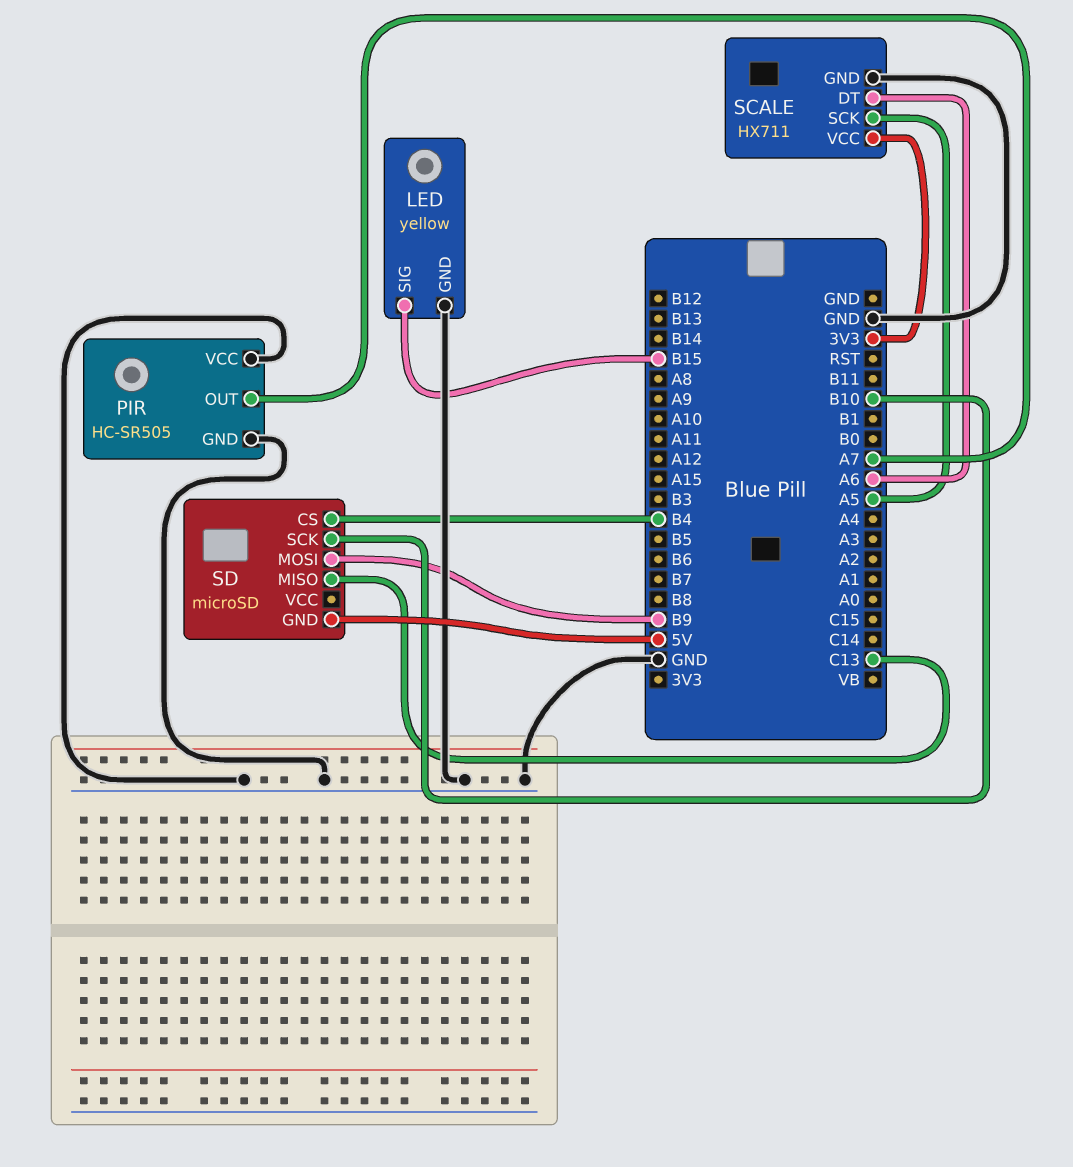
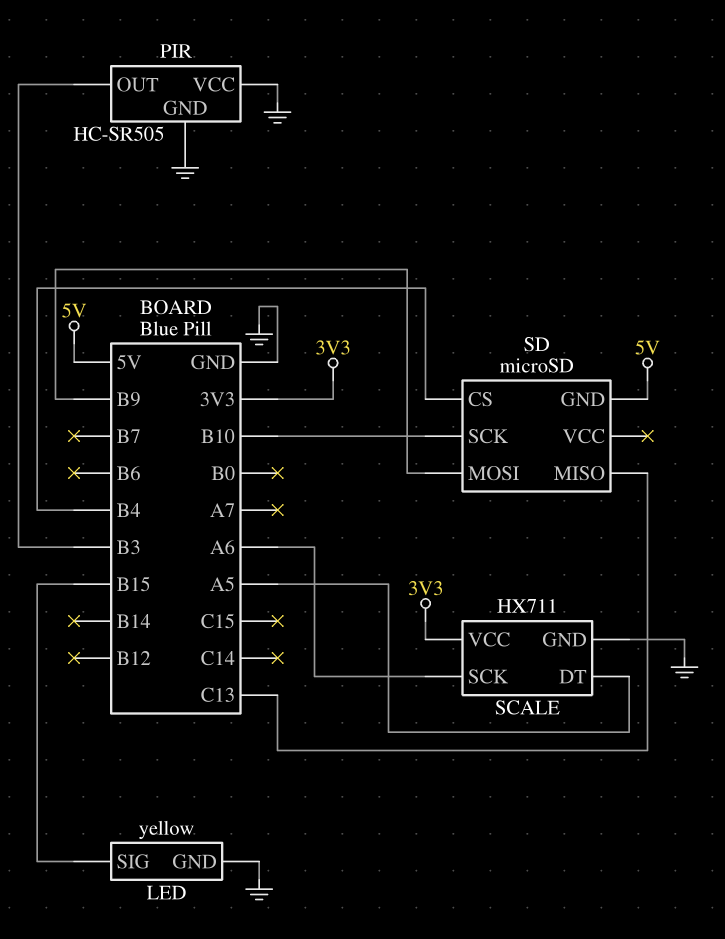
PIR pin OUT: A7 -> B3
SCALE pin DT: A6 -> A5
SCALE pin SCK: A5 -> A6

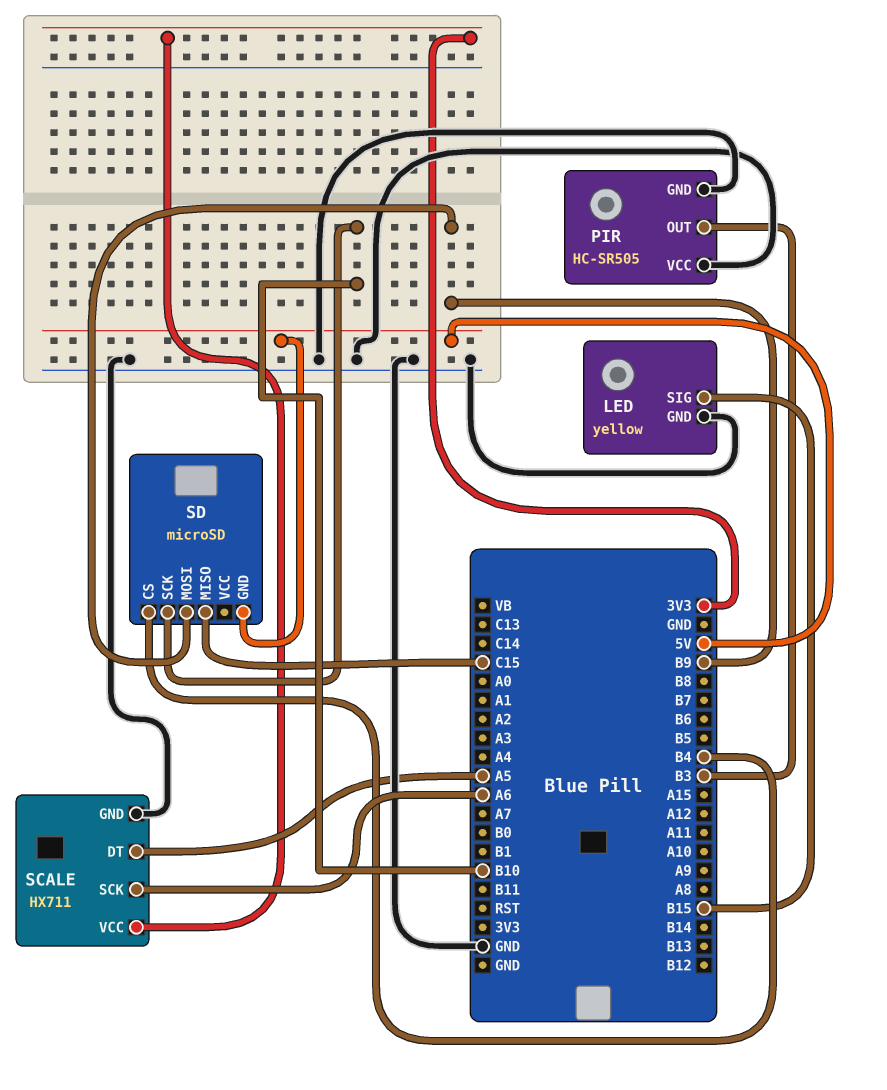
SD pin MISO: C13 -> C15

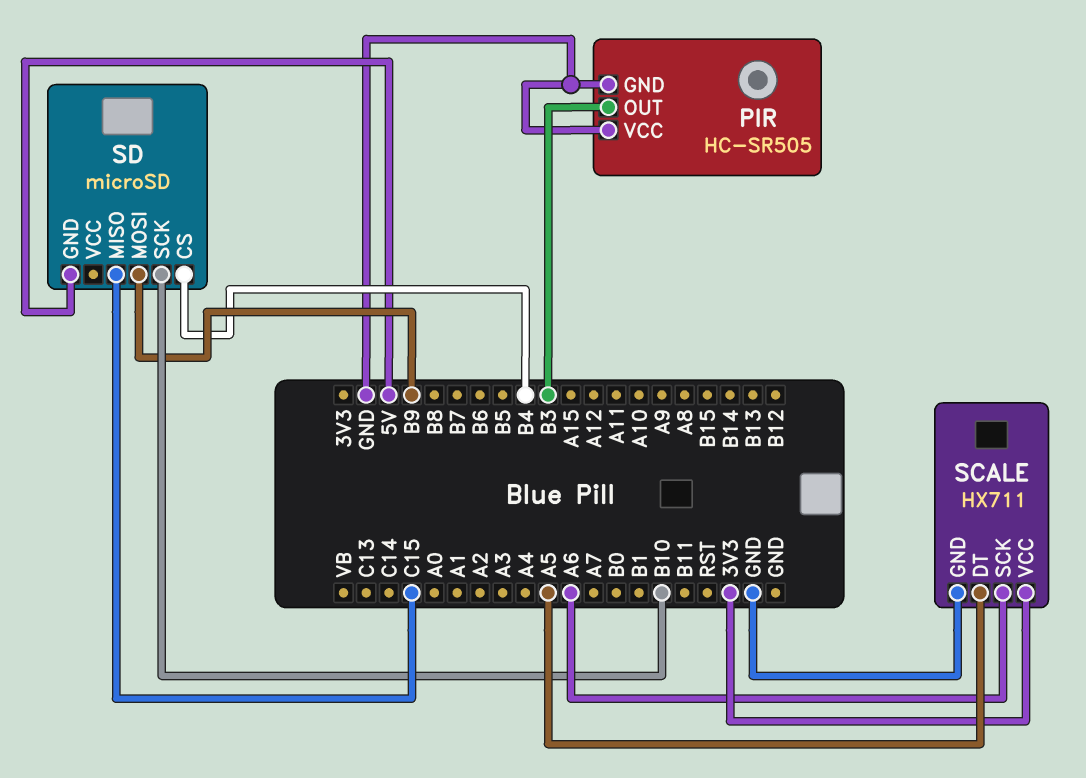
LED: yellow -> none
LED pin GND: GND -> none
LED pin SIG: B15 -> none

